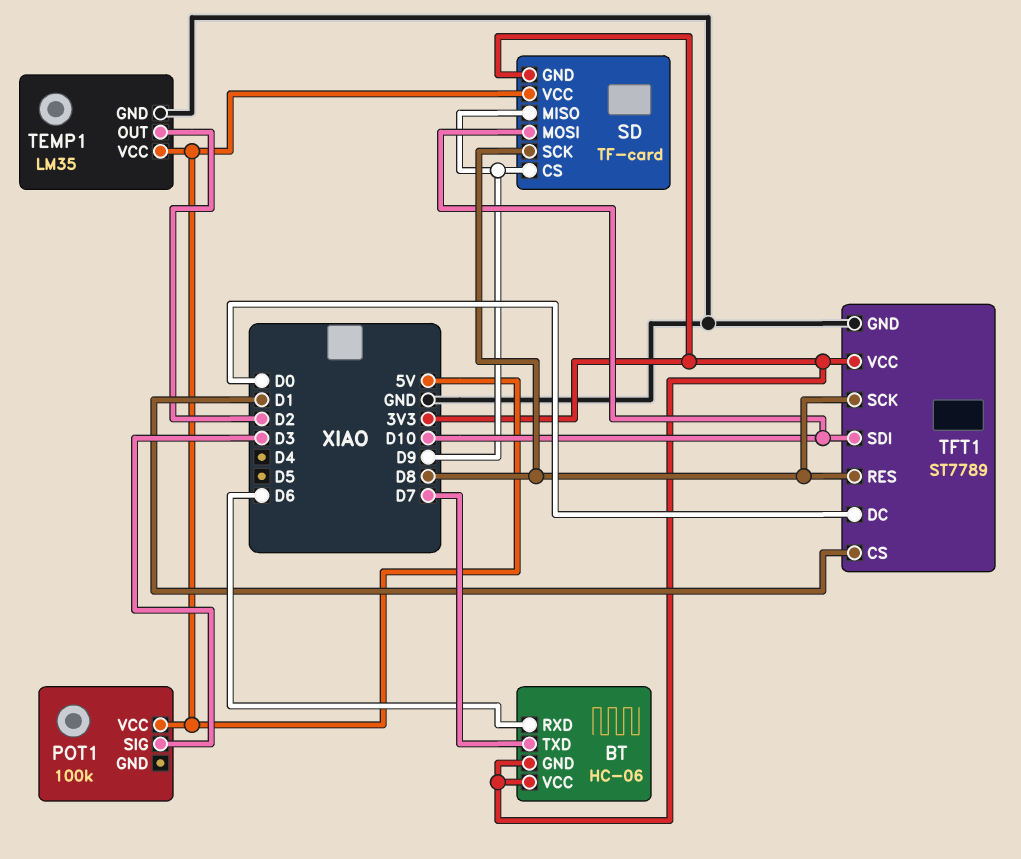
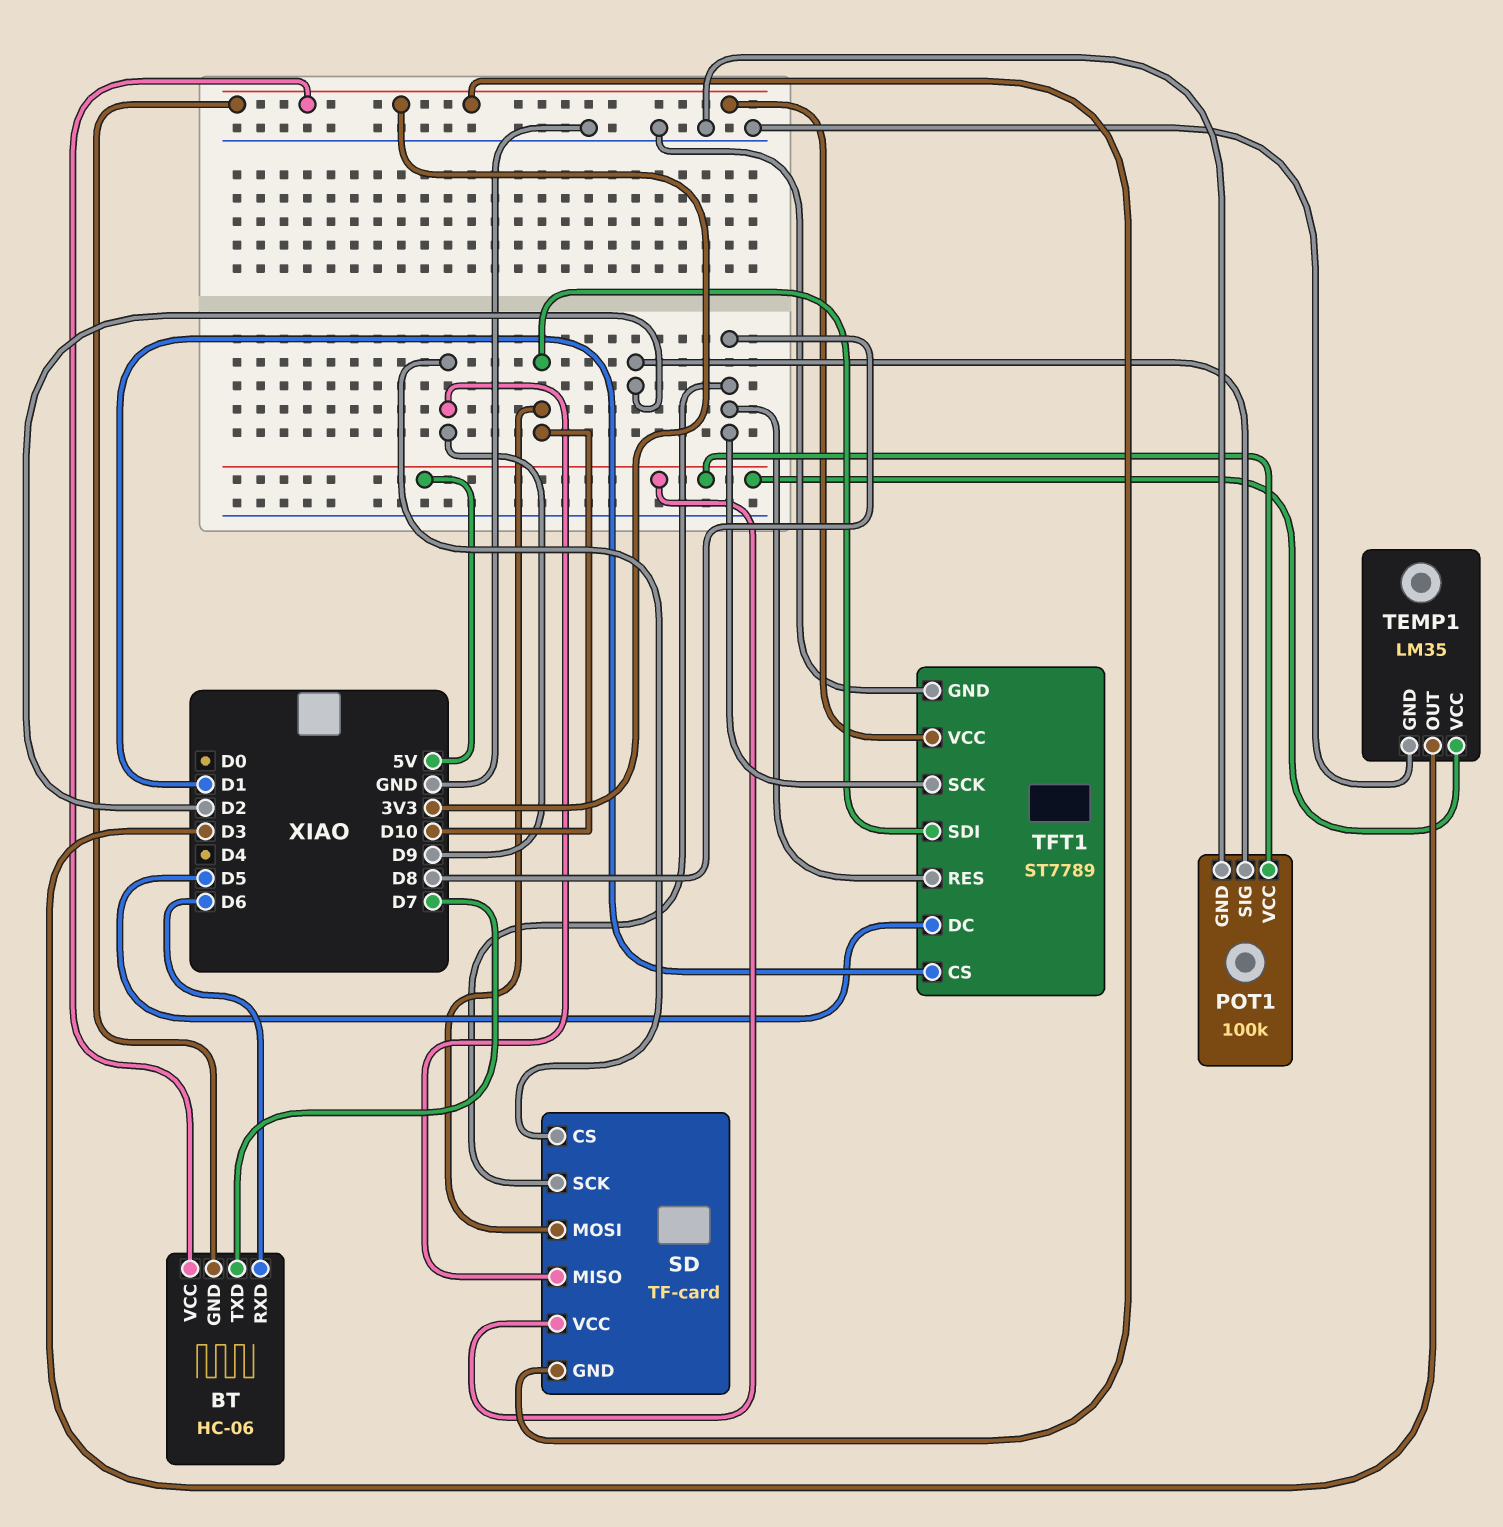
POT1 pin GND: none -> GND
POT1 pin SIG: D3 -> D2
TEMP1 pin OUT: D2 -> D3
TFT1 pin DC: D0 -> D5

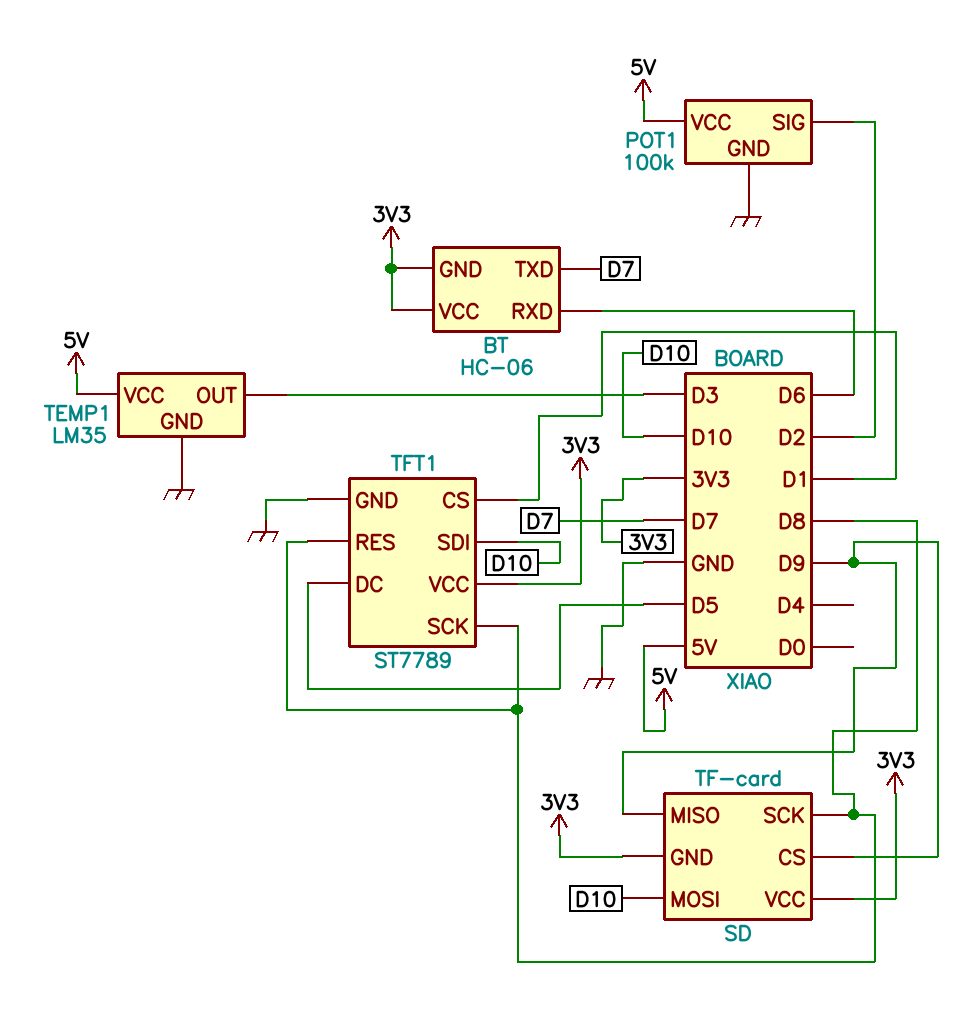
SD pin VCC: 5V -> 3V3

